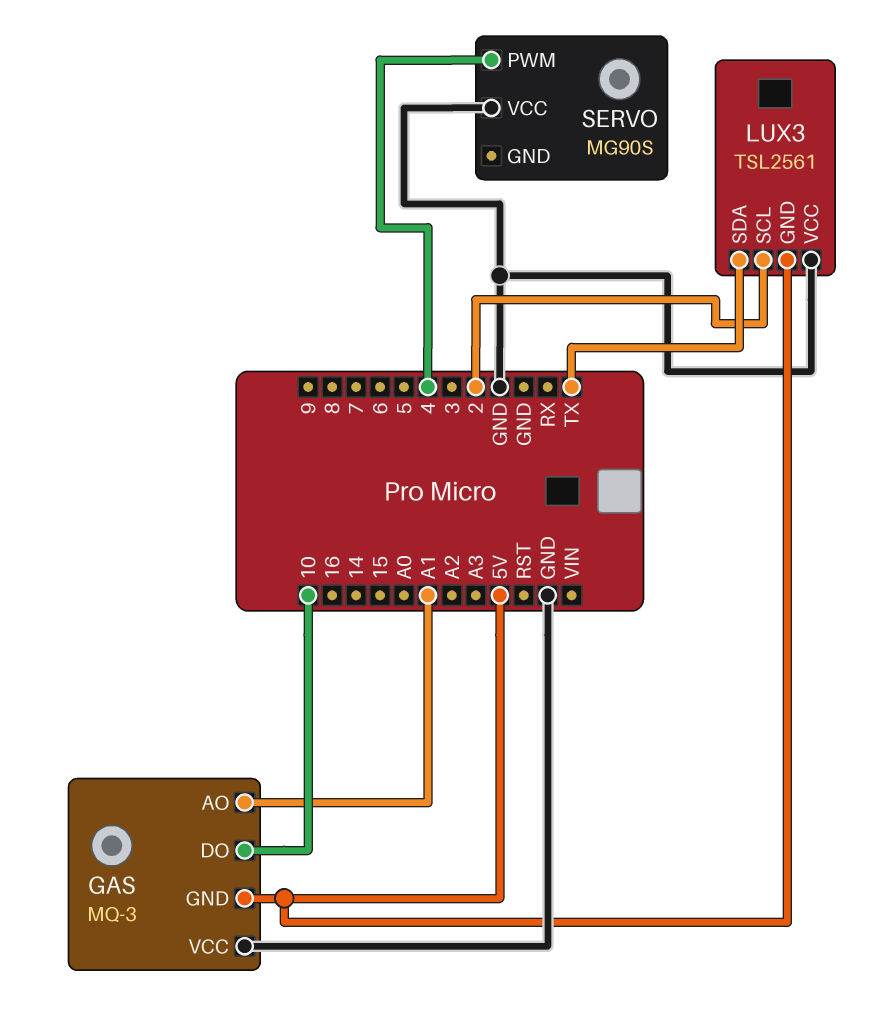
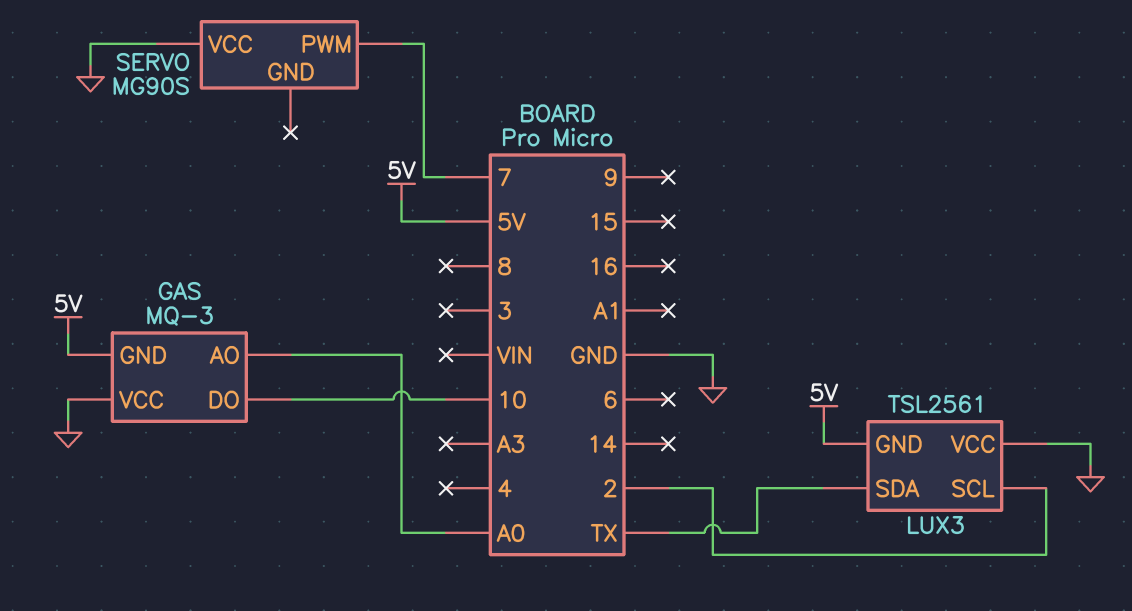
GAS pin AO: A1 -> A0
SERVO pin PWM: 4 -> 7

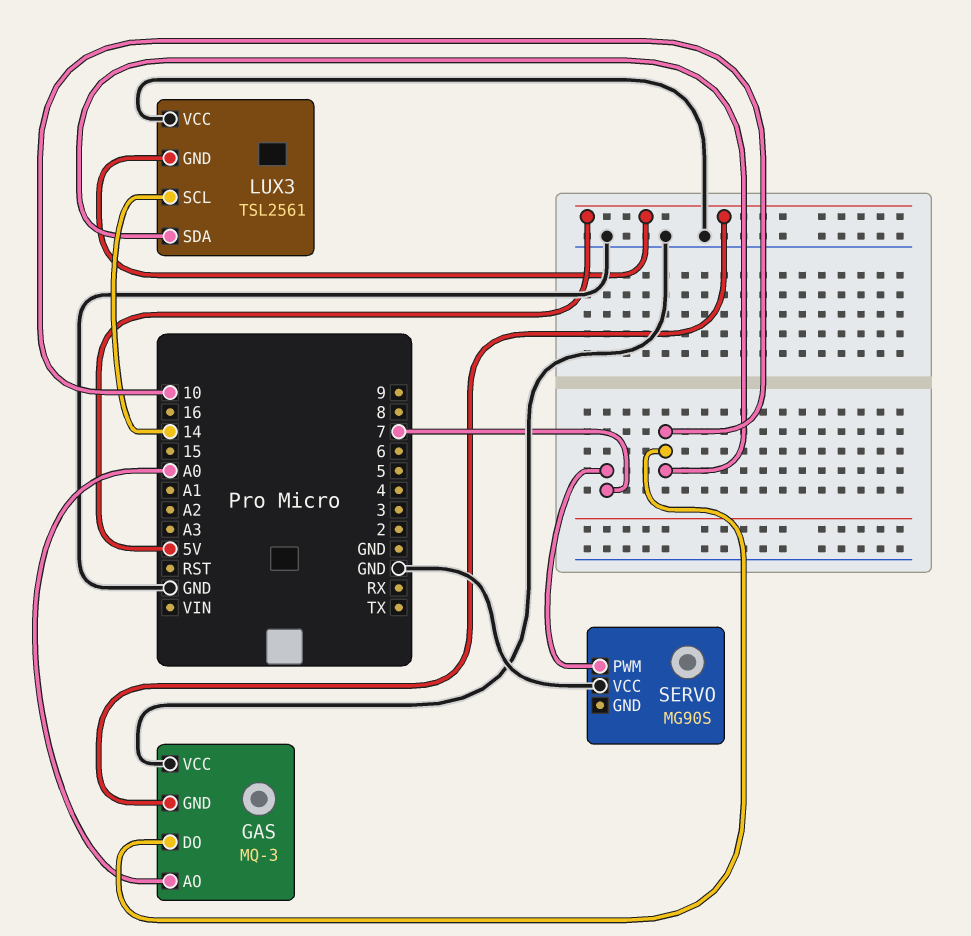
LUX3 pin SCL: 2 -> 14
LUX3 pin SDA: TX -> 10

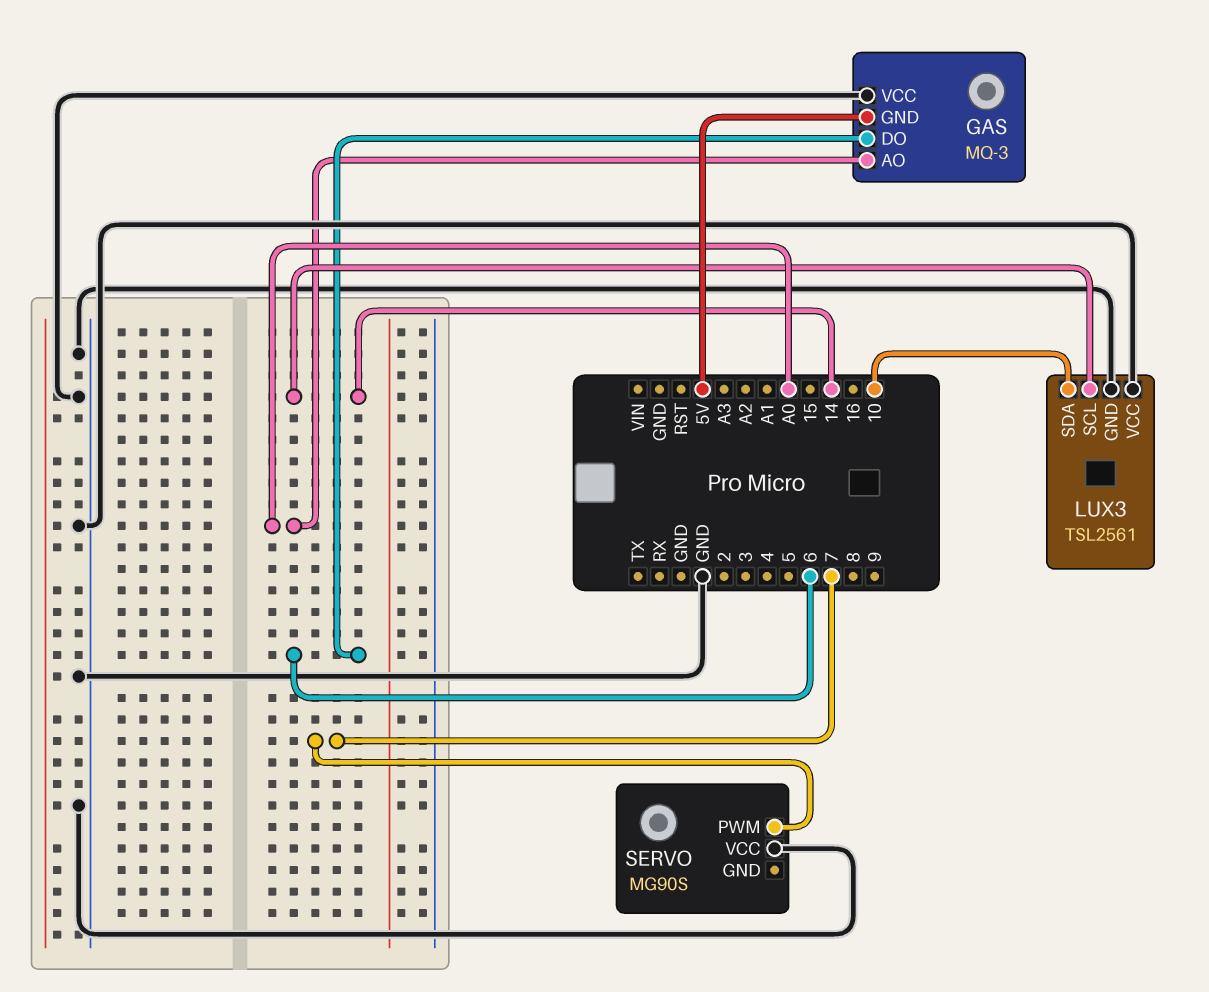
GAS pin DO: 10 -> 6
LUX3 pin GND: 5V -> GND

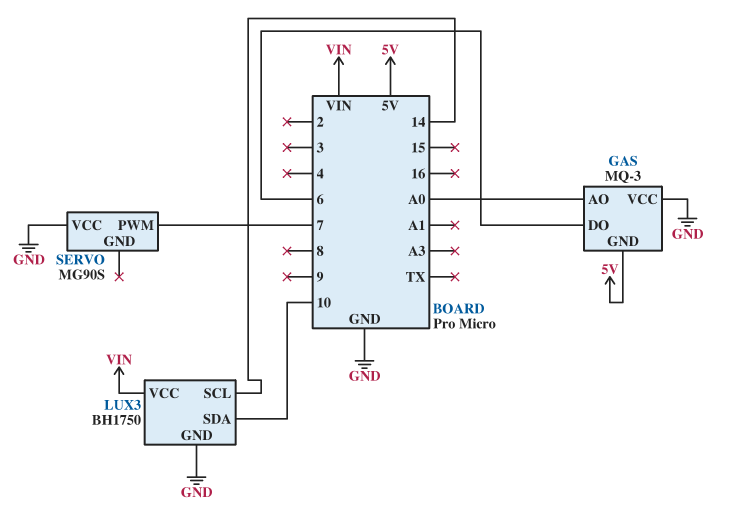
LUX3: TSL2561 -> BH1750
LUX3 pin VCC: GND -> VIN

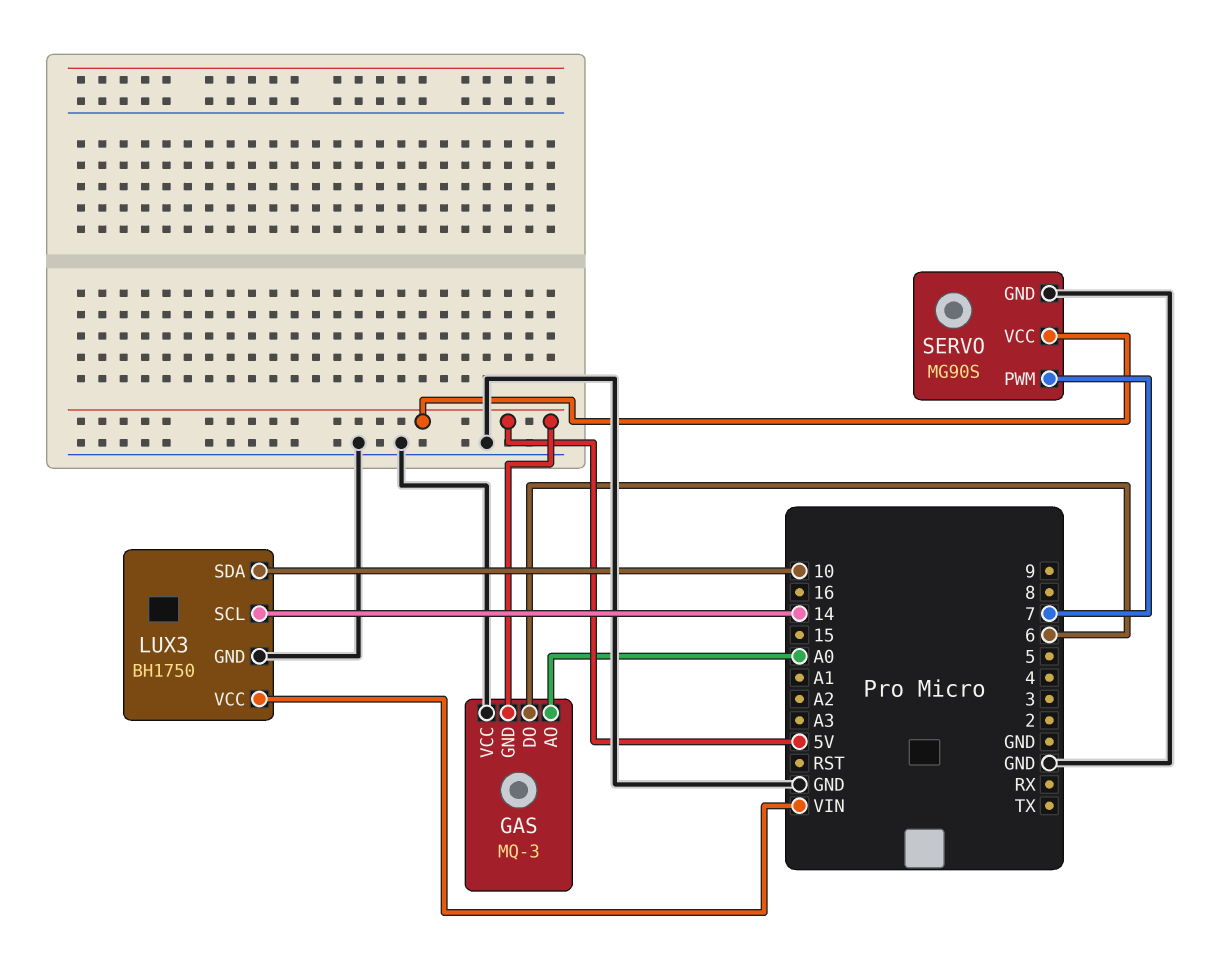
SERVO pin GND: none -> GND
SERVO pin VCC: GND -> 5V

